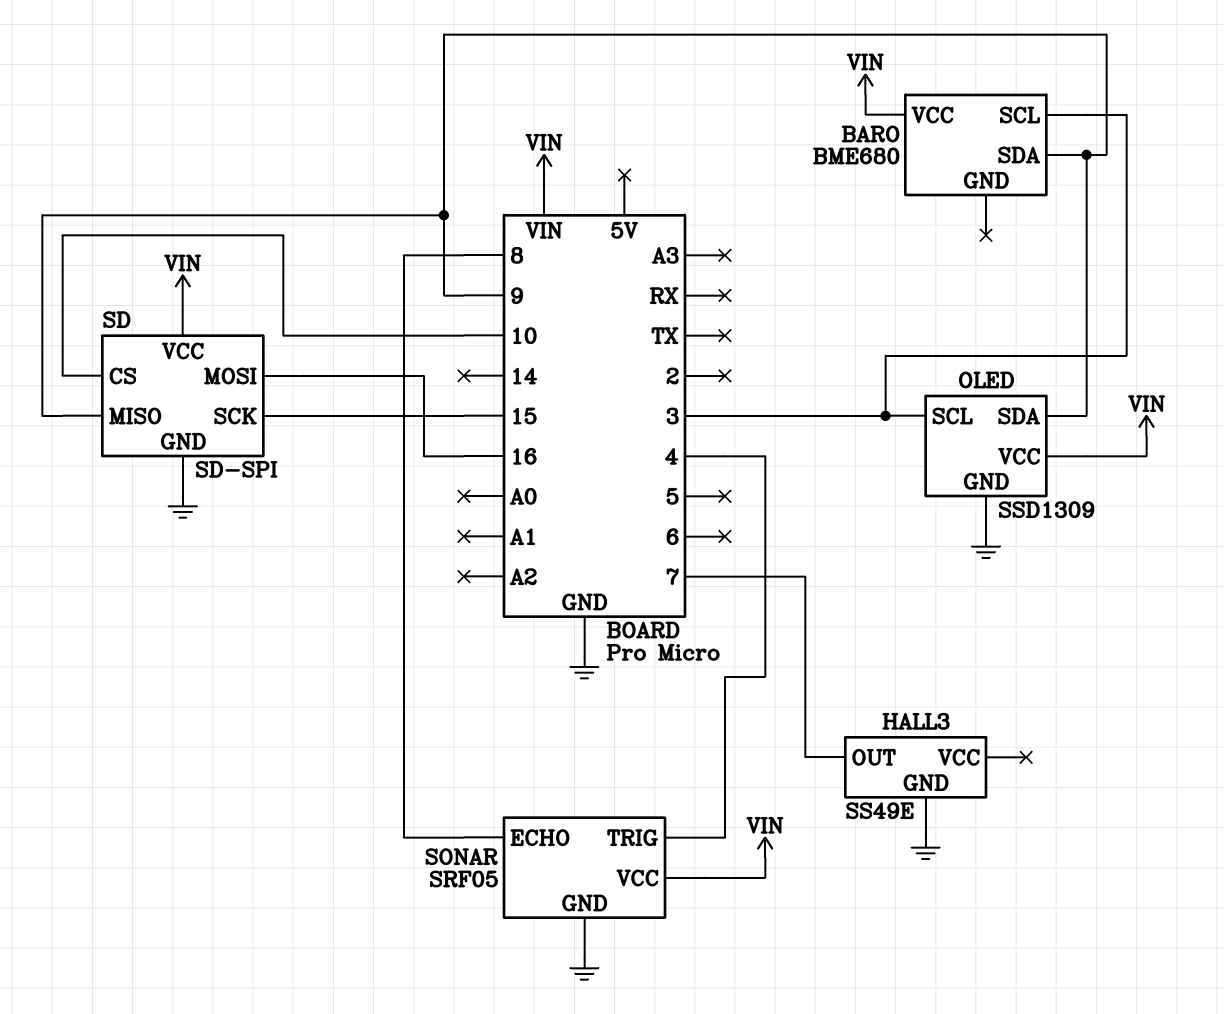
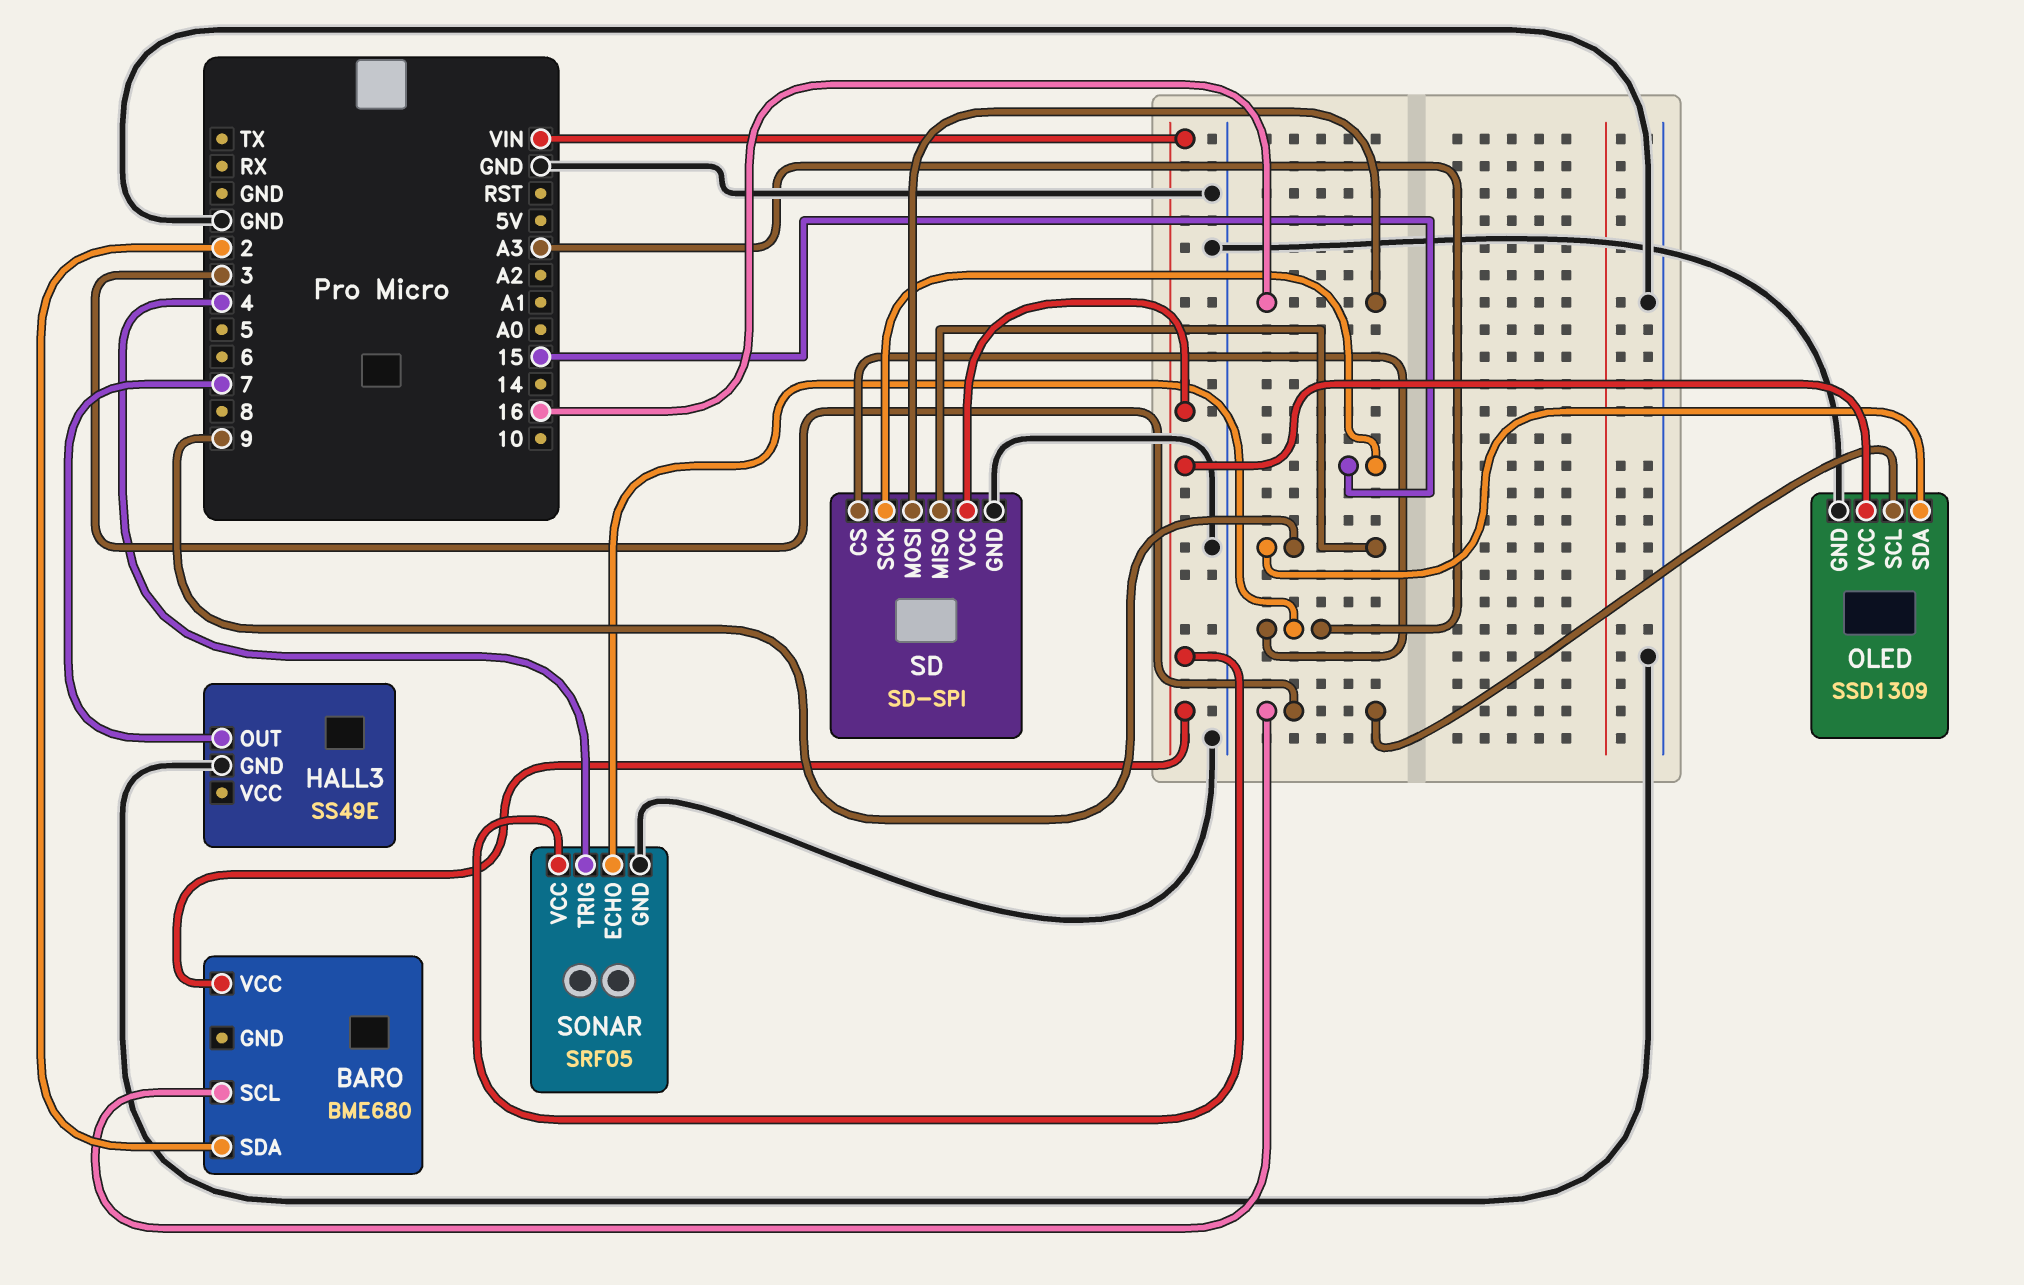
BARO pin SDA: 9 -> 2
SD pin CS: 10 -> A3
SONAR pin ECHO: 8 -> A3

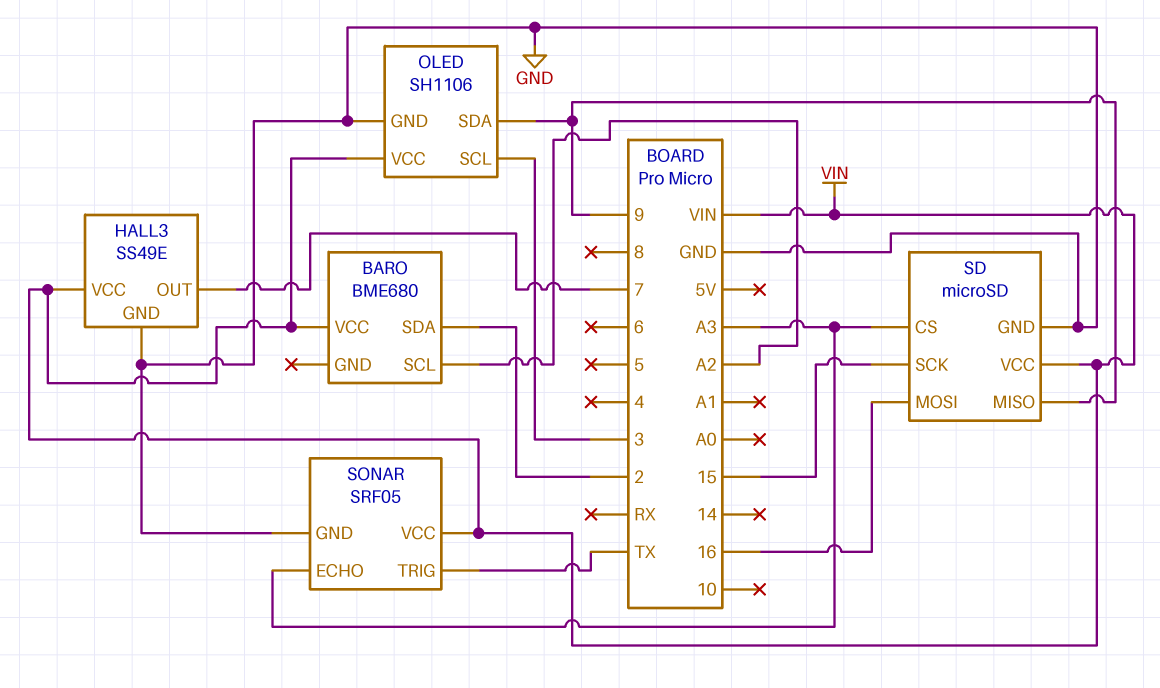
BARO pin SCL: 3 -> A2
HALL3 pin VCC: none -> VIN
OLED: SSD1309 -> SH1106
SD: SD-SPI -> microSD
SONAR pin TRIG: 4 -> TX

